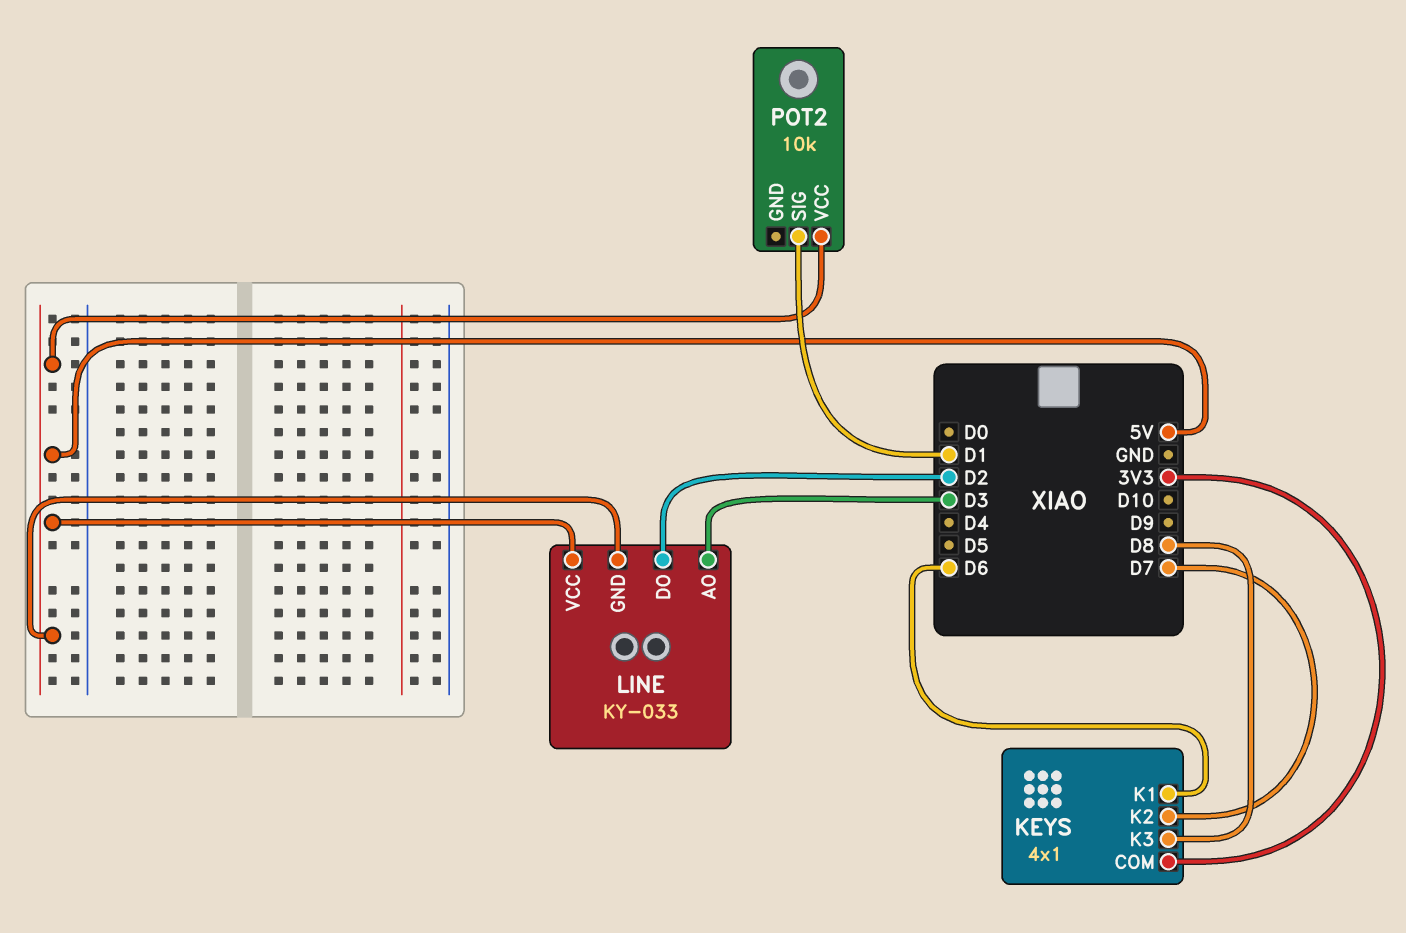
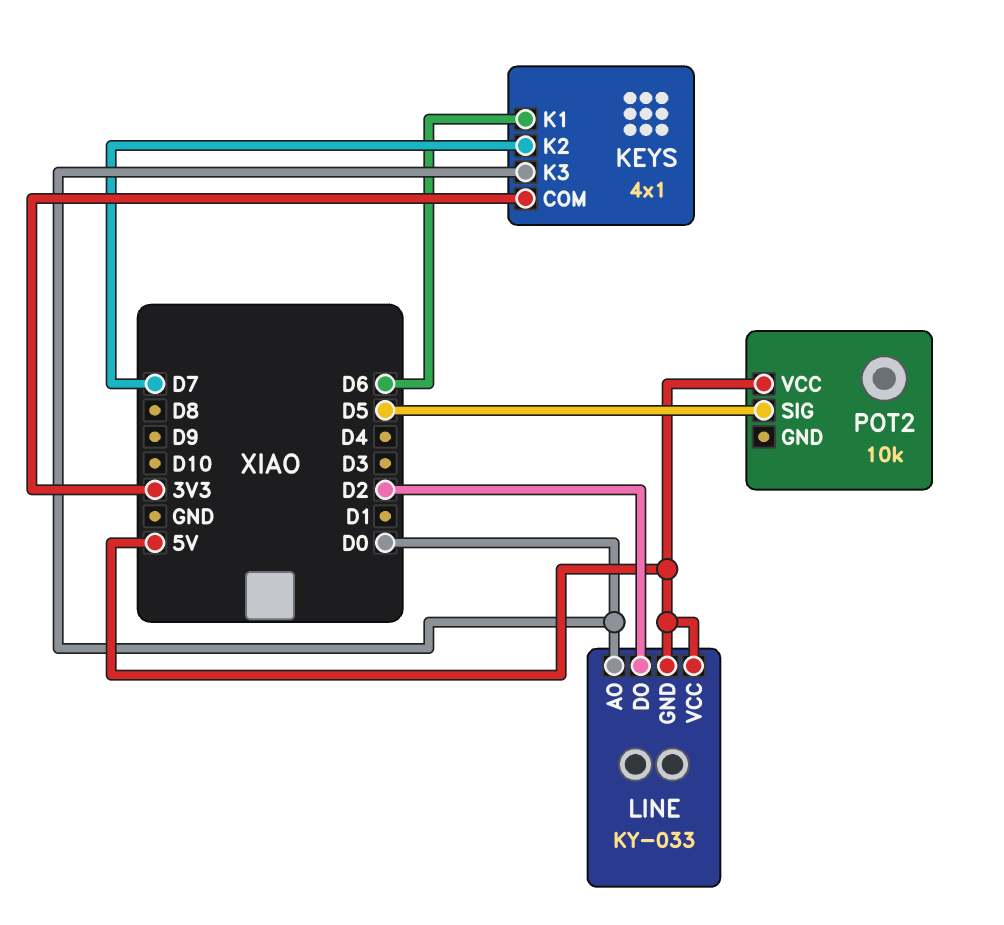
KEYS pin K3: D8 -> D0
LINE pin AO: D3 -> D0
POT2 pin SIG: D1 -> D5

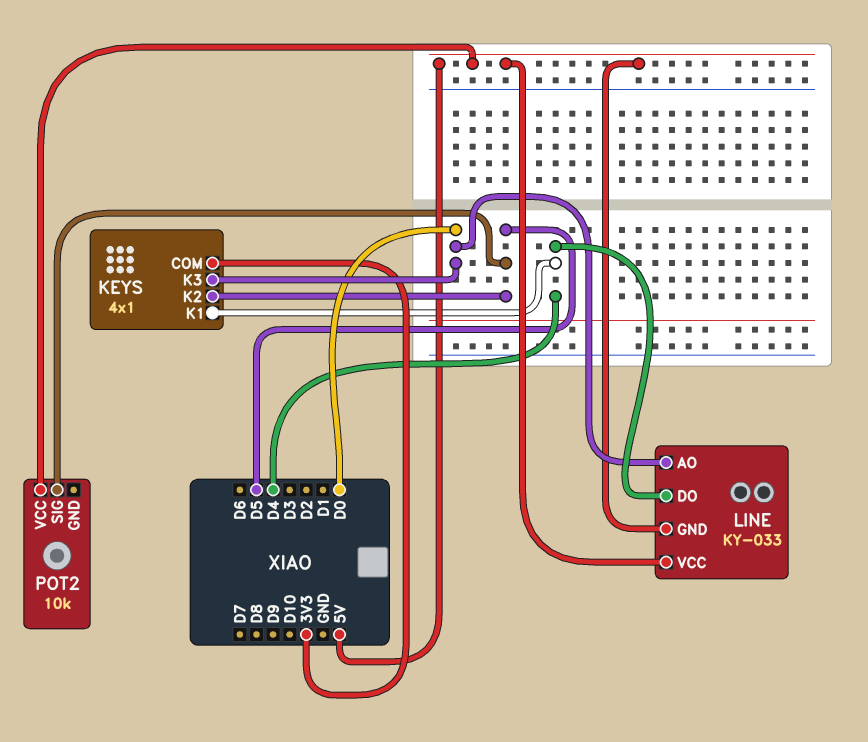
KEYS pin K1: D6 -> D4
KEYS pin K2: D7 -> D5
LINE pin DO: D2 -> D4

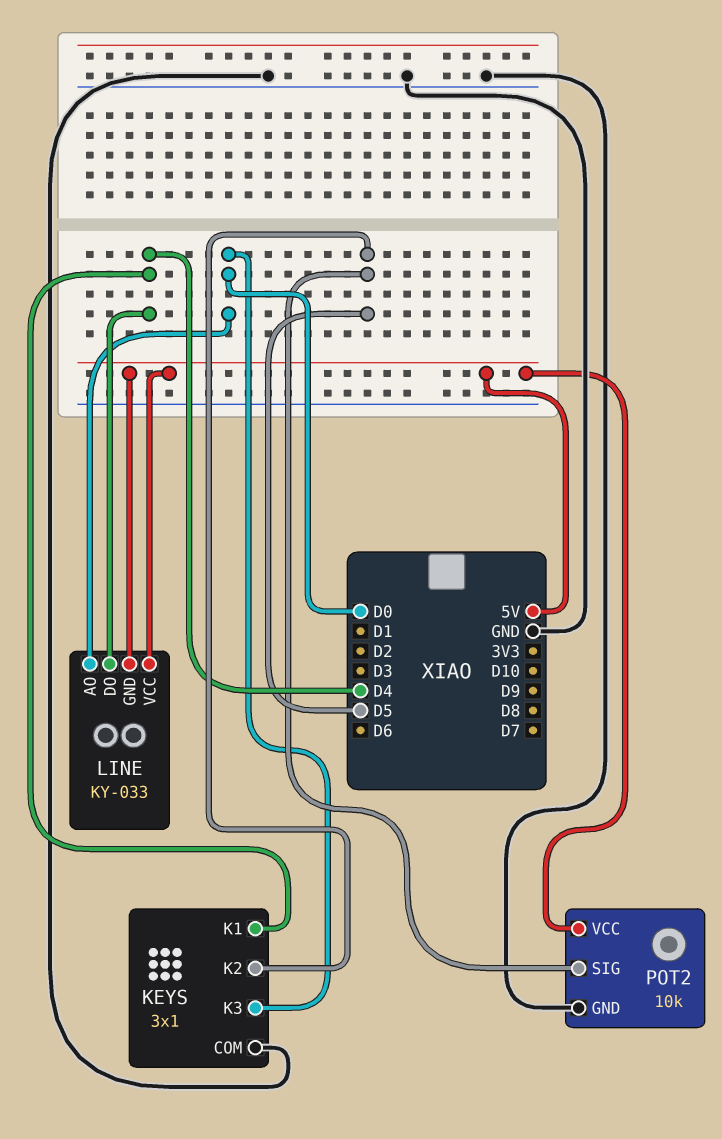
KEYS: 4x1 -> 3x1
KEYS pin COM: 3V3 -> GND
POT2 pin GND: none -> GND

